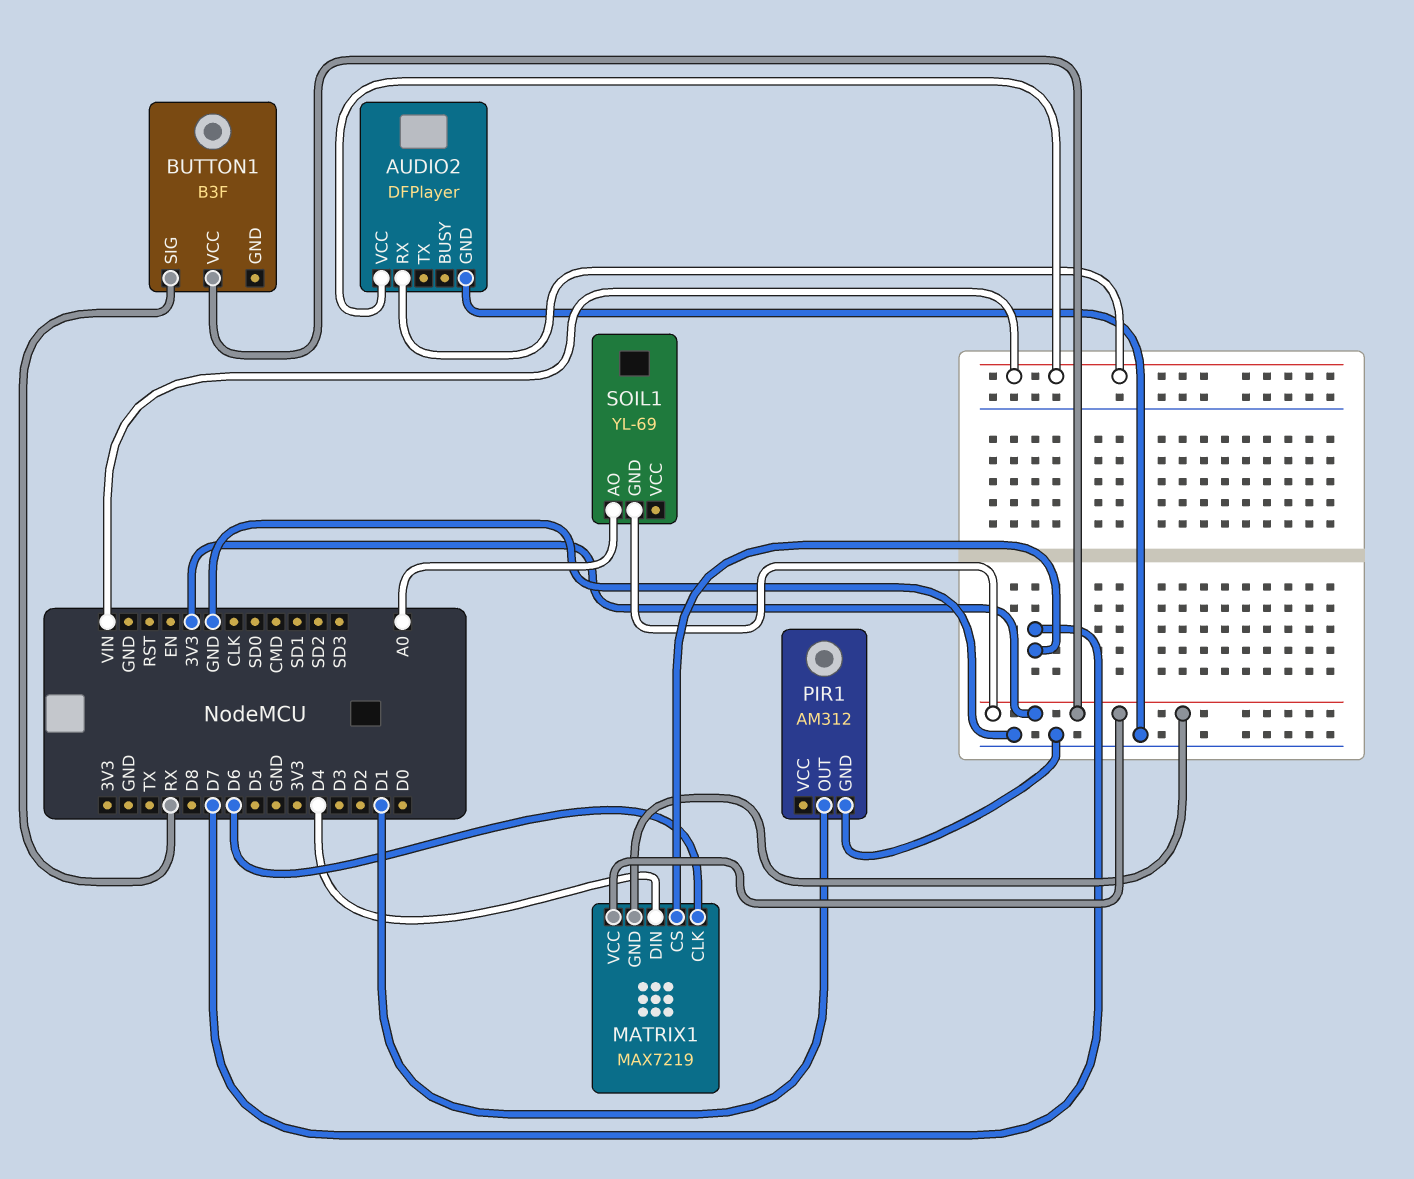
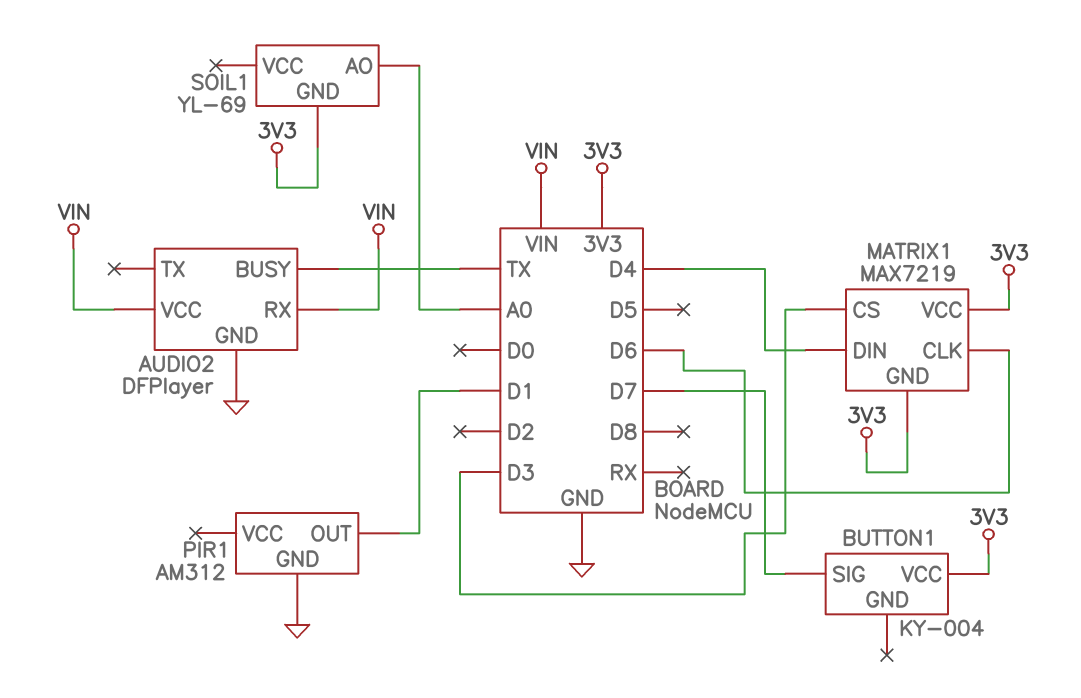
AUDIO2 pin BUSY: none -> TX
BUTTON1: B3F -> KY-004
BUTTON1 pin SIG: RX -> D7
MATRIX1 pin CS: D7 -> D3

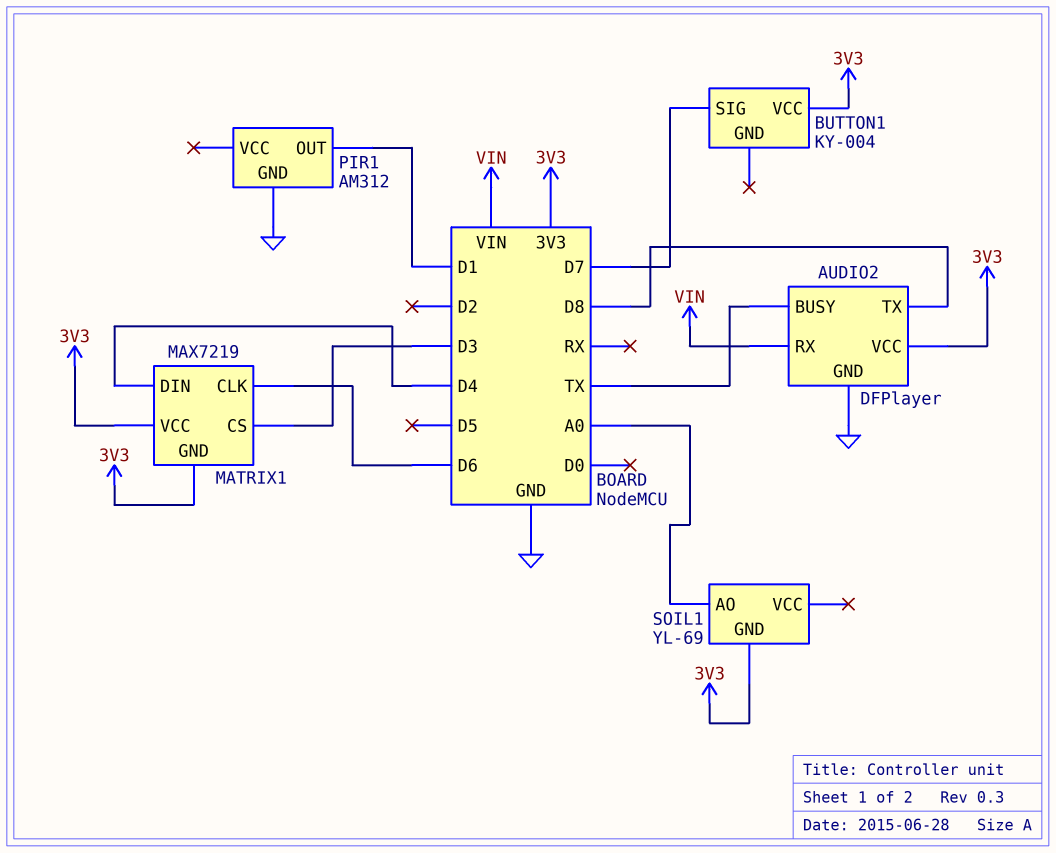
AUDIO2 pin TX: none -> D8
AUDIO2 pin VCC: VIN -> 3V3

